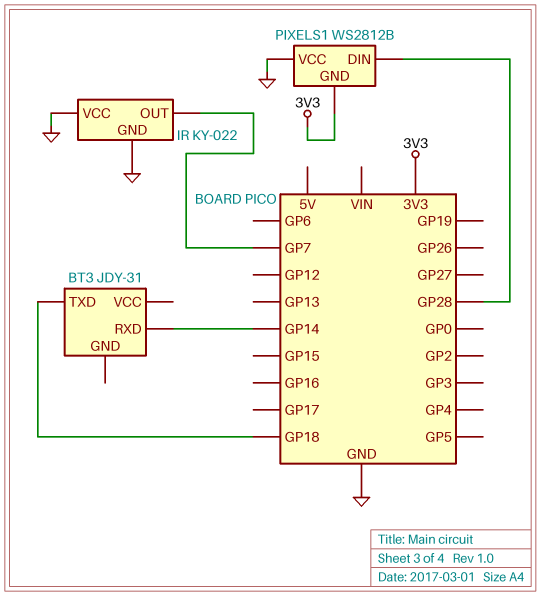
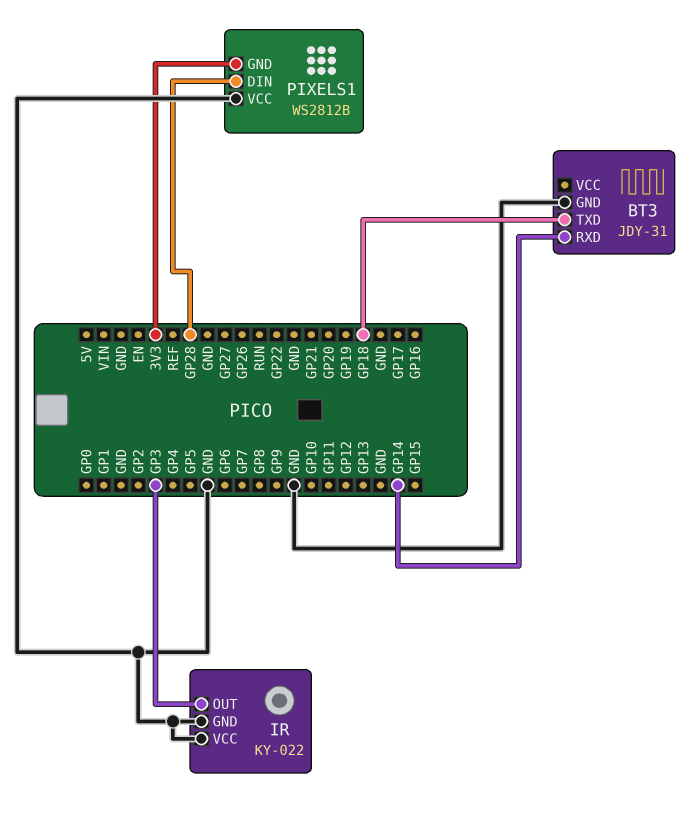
BT3 pin GND: none -> GND
IR pin OUT: GP7 -> GP3

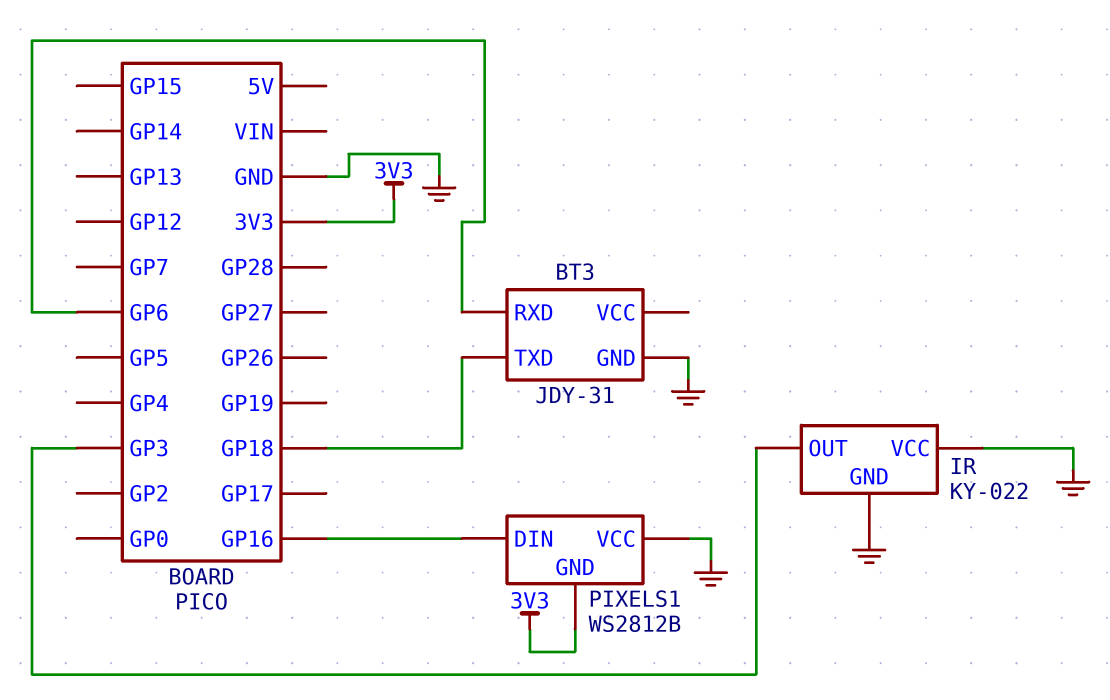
BT3 pin RXD: GP14 -> GP6
PIXELS1 pin DIN: GP28 -> GP16

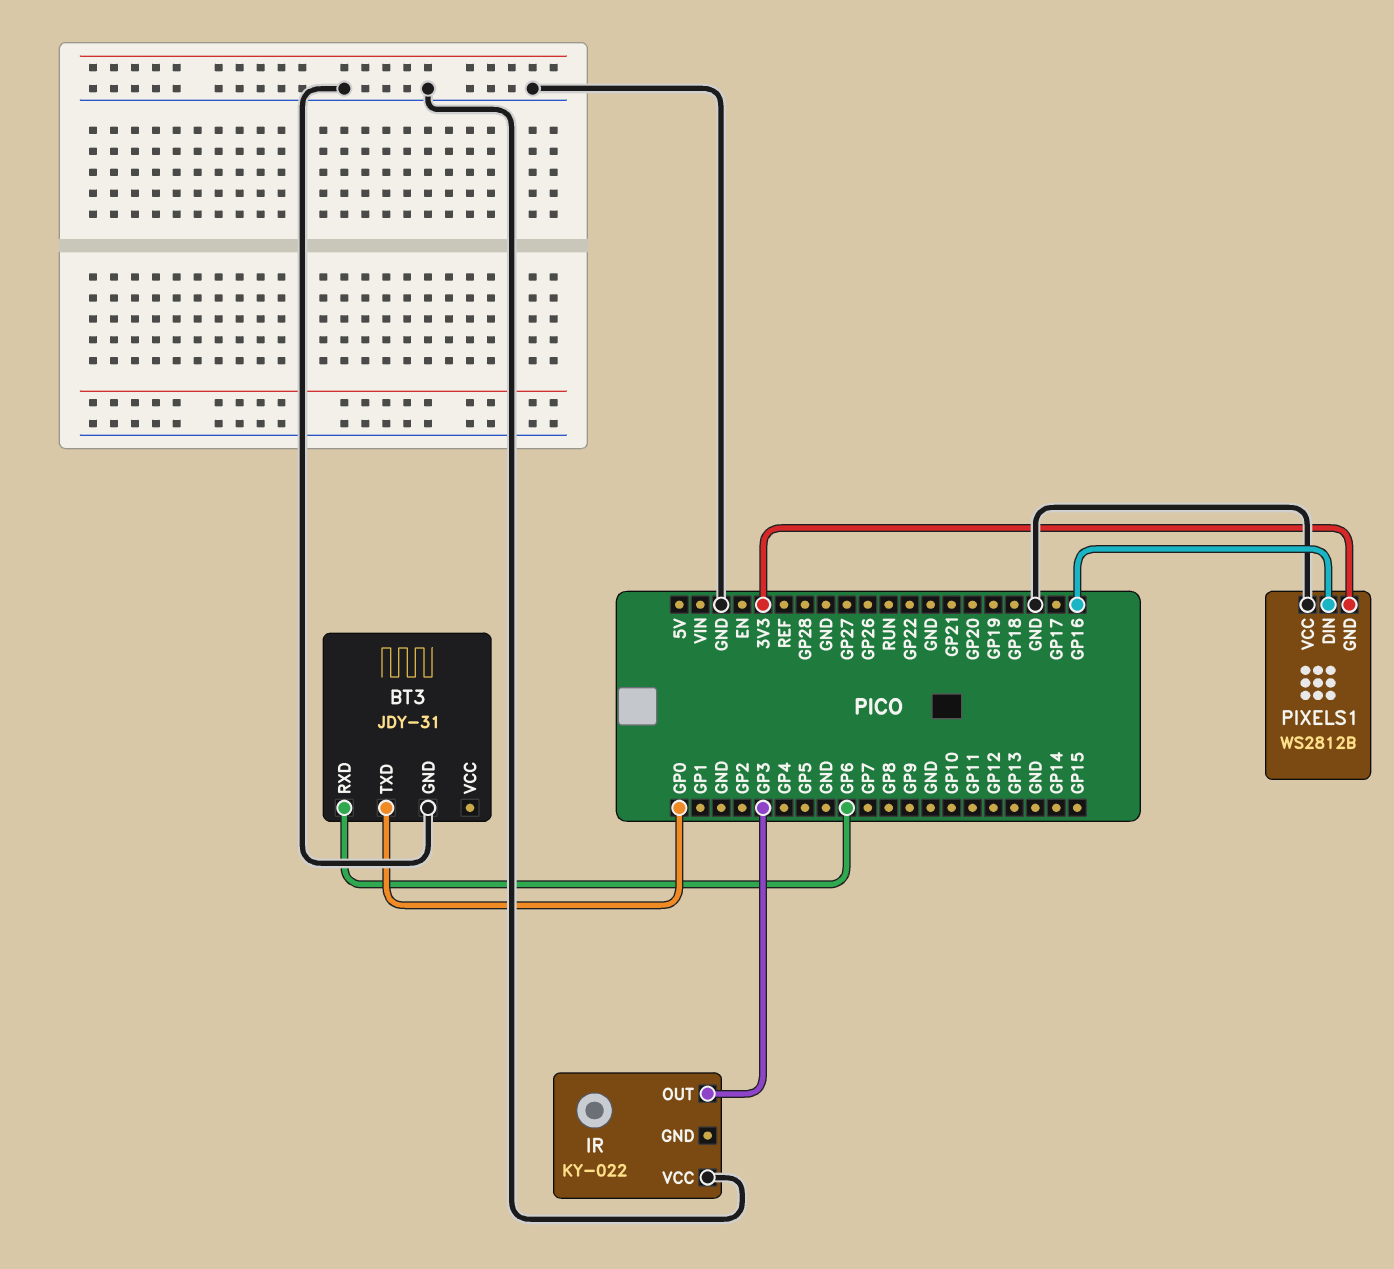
BT3 pin TXD: GP18 -> GP0
IR pin GND: GND -> none

